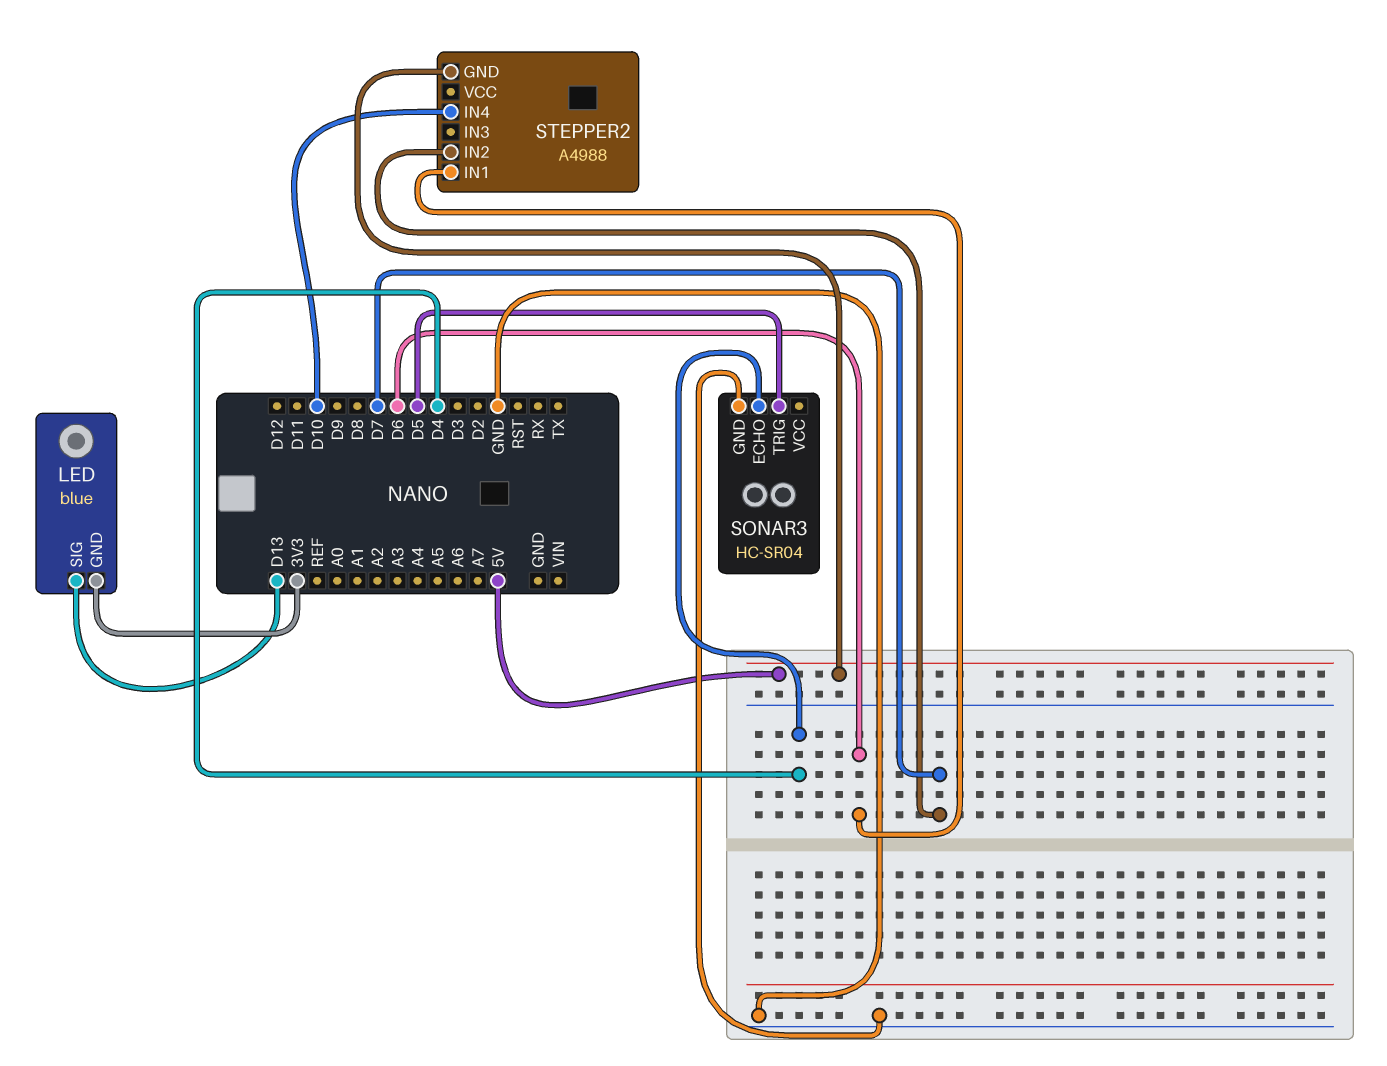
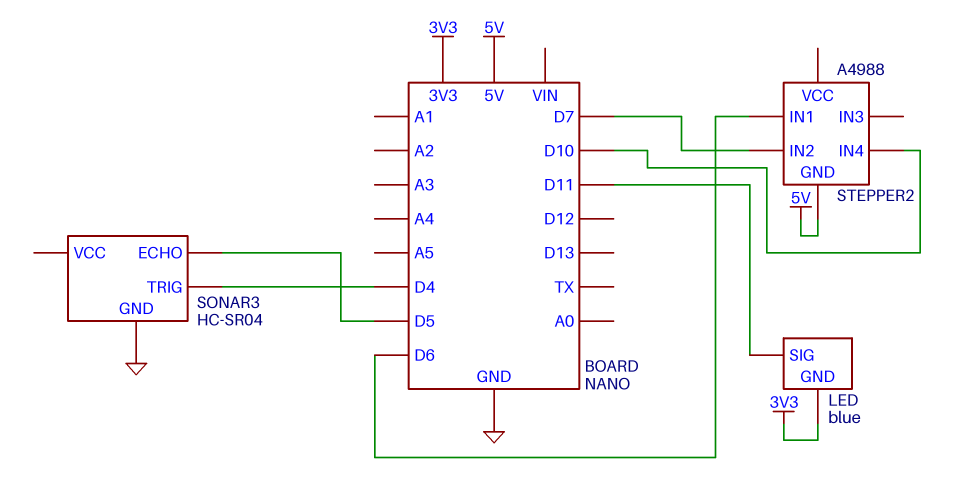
LED pin SIG: D13 -> D11
SONAR3 pin ECHO: D4 -> D5
SONAR3 pin TRIG: D5 -> D4

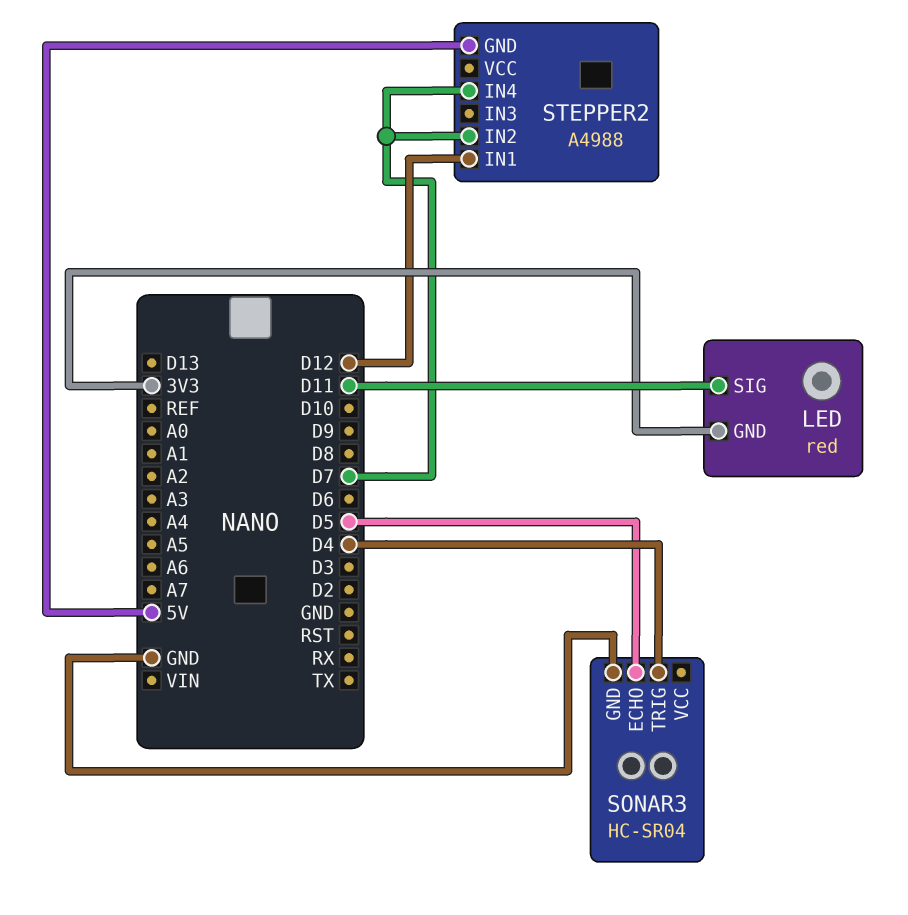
LED: blue -> red
STEPPER2 pin IN1: D6 -> D12
STEPPER2 pin IN4: D10 -> D7

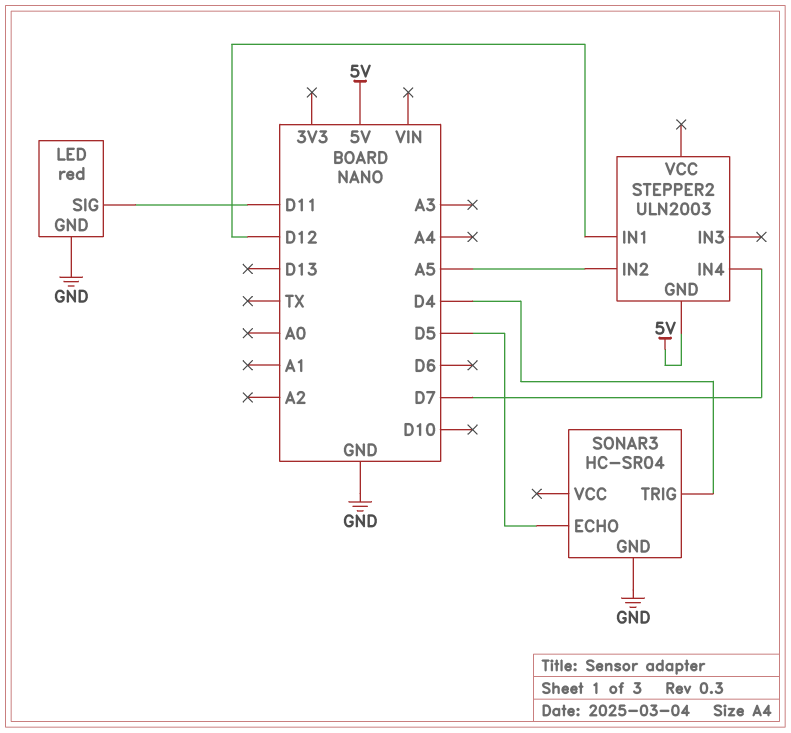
LED pin GND: 3V3 -> GND
STEPPER2: A4988 -> ULN2003
STEPPER2 pin IN2: D7 -> A5

